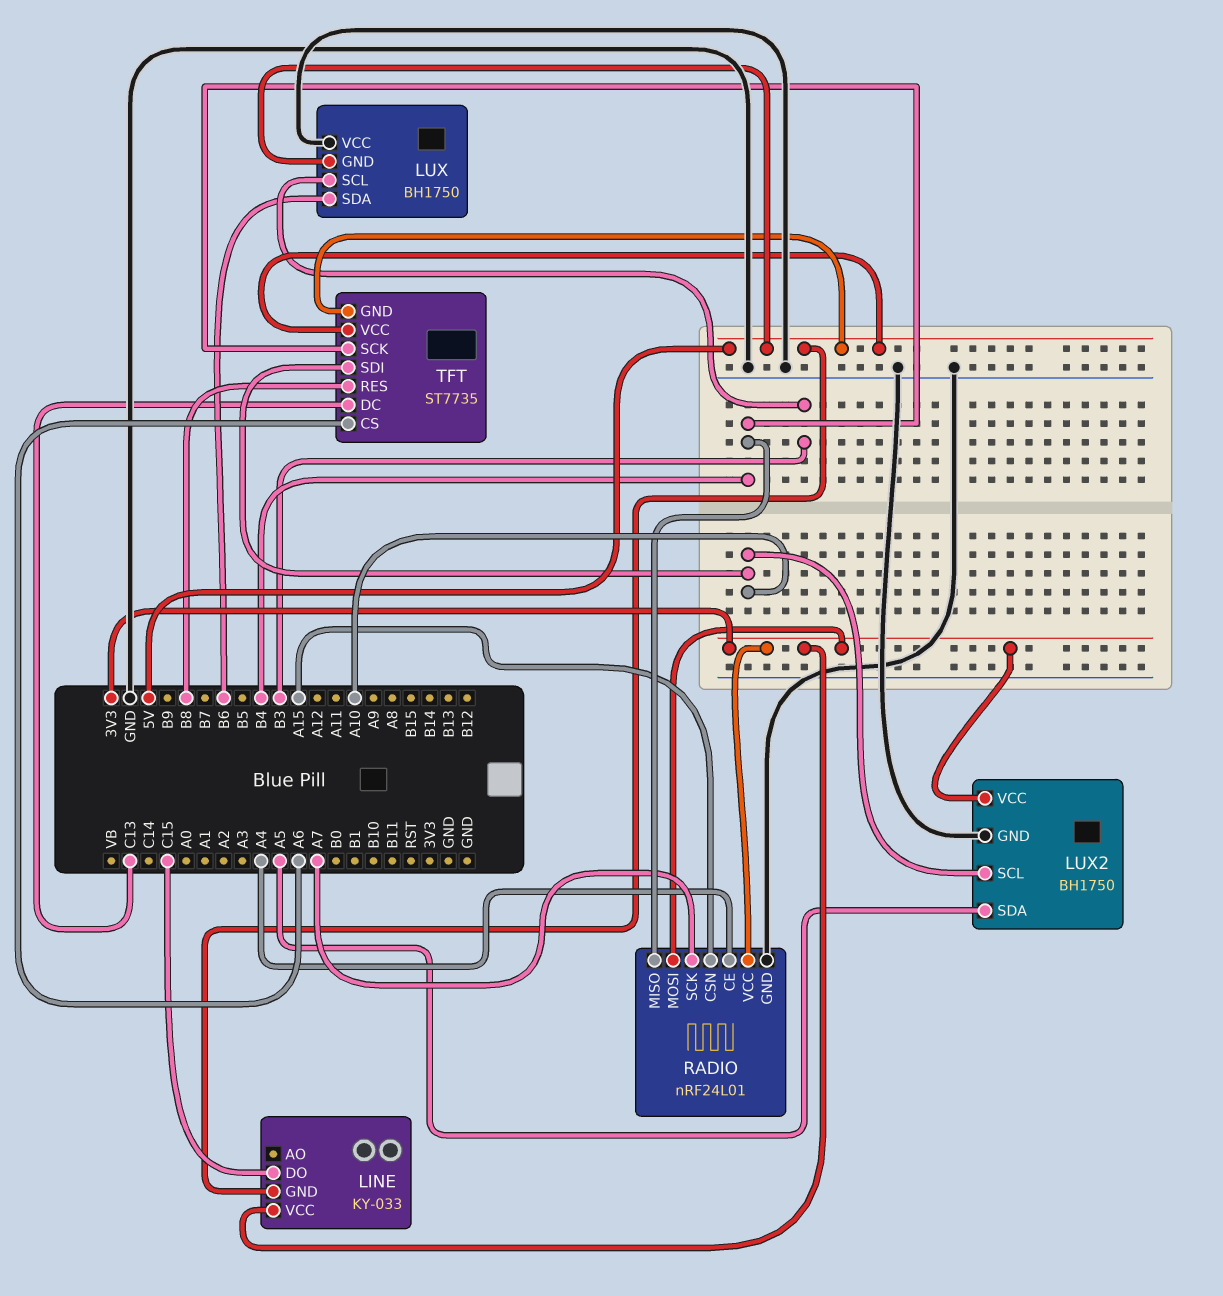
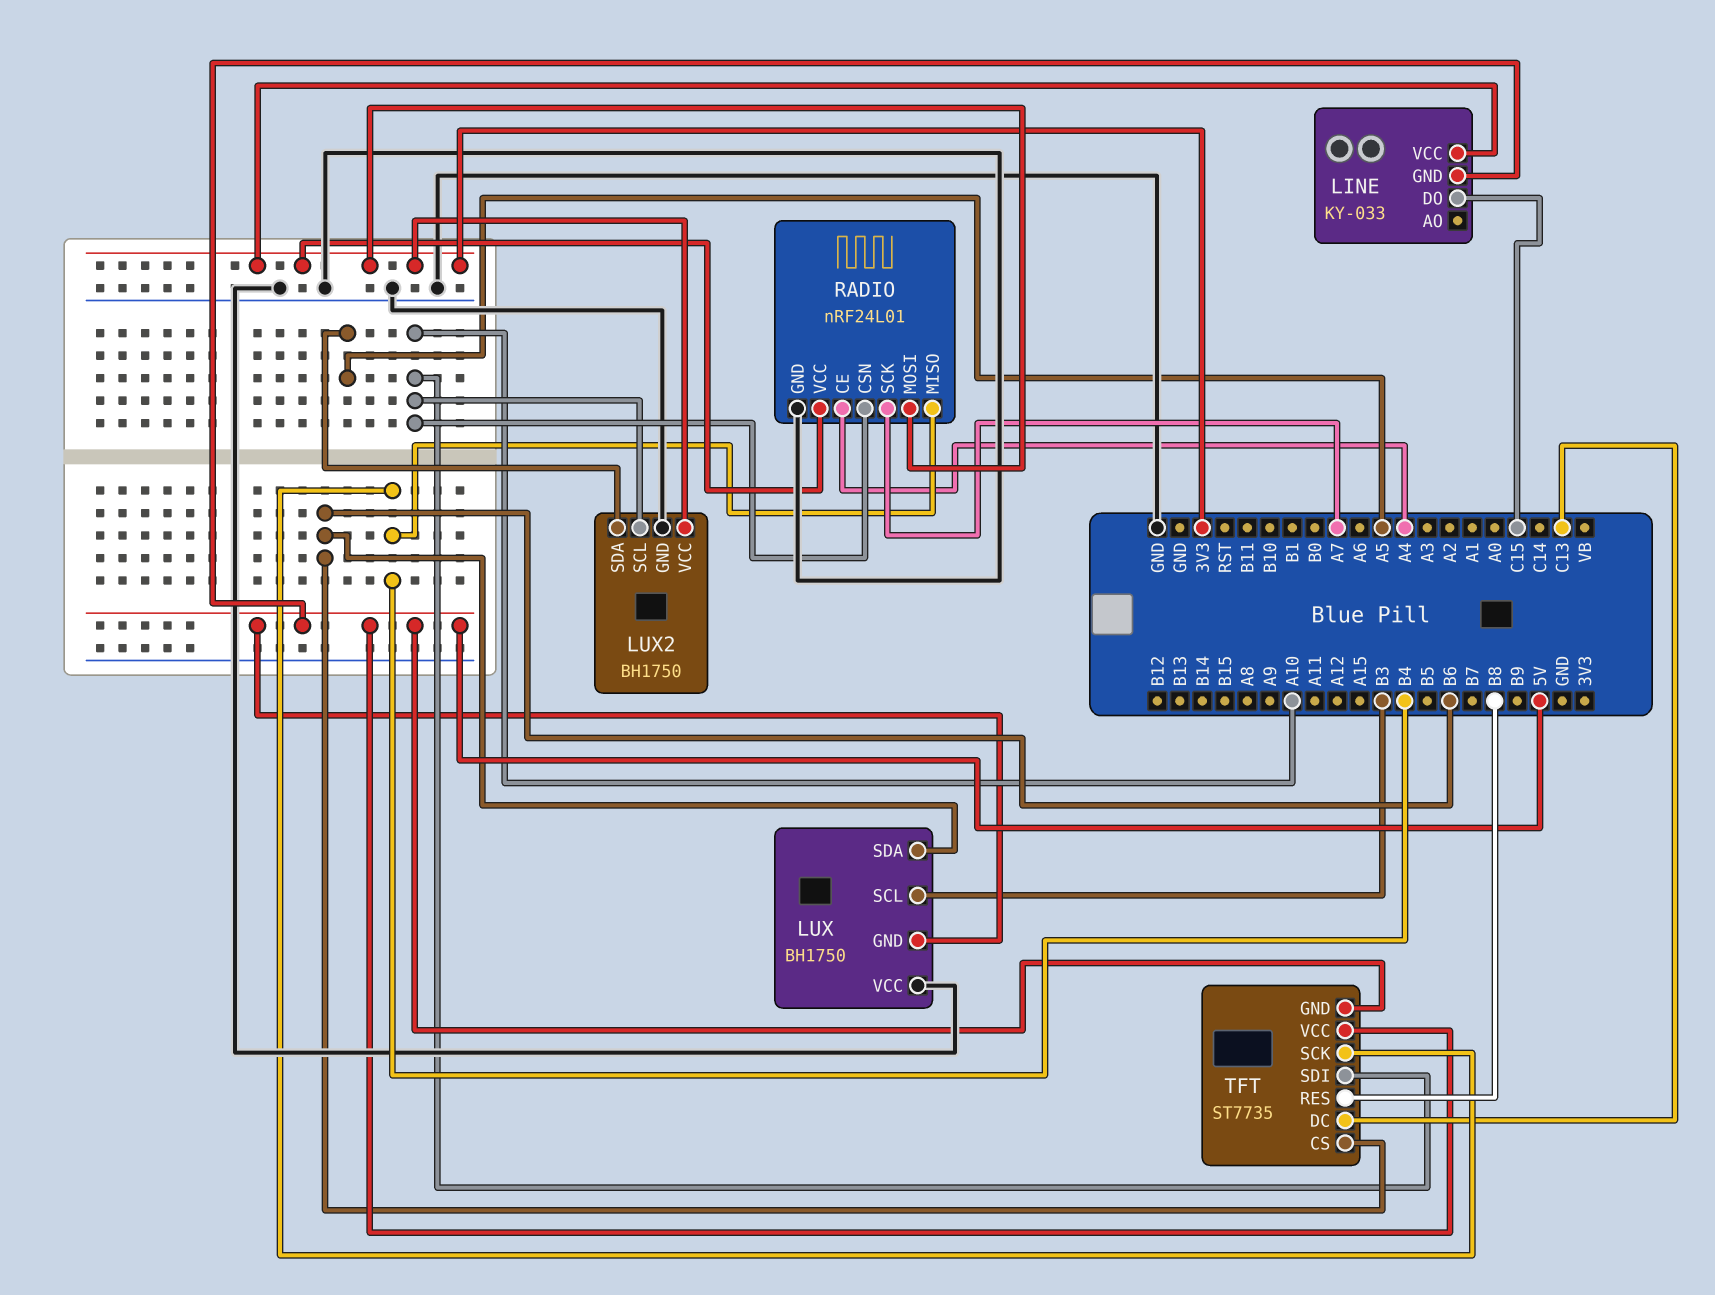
RADIO pin CSN: A15 -> A10
TFT pin CS: A6 -> B6

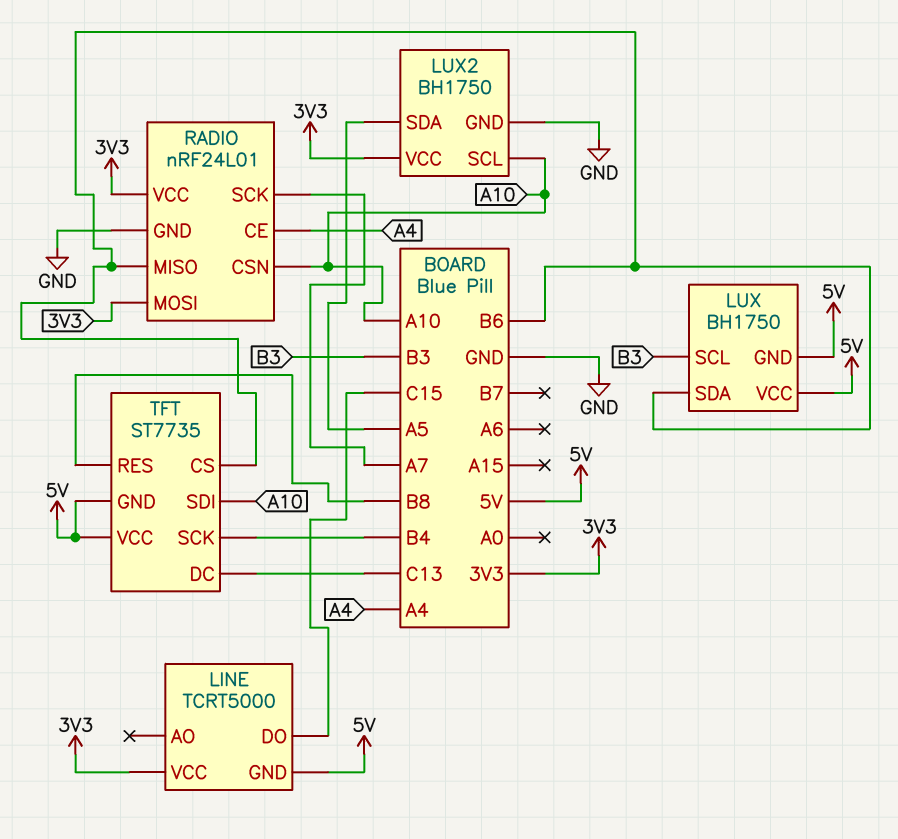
LINE: KY-033 -> TCRT5000
LUX pin VCC: GND -> 5V
RADIO pin MISO: B4 -> B6

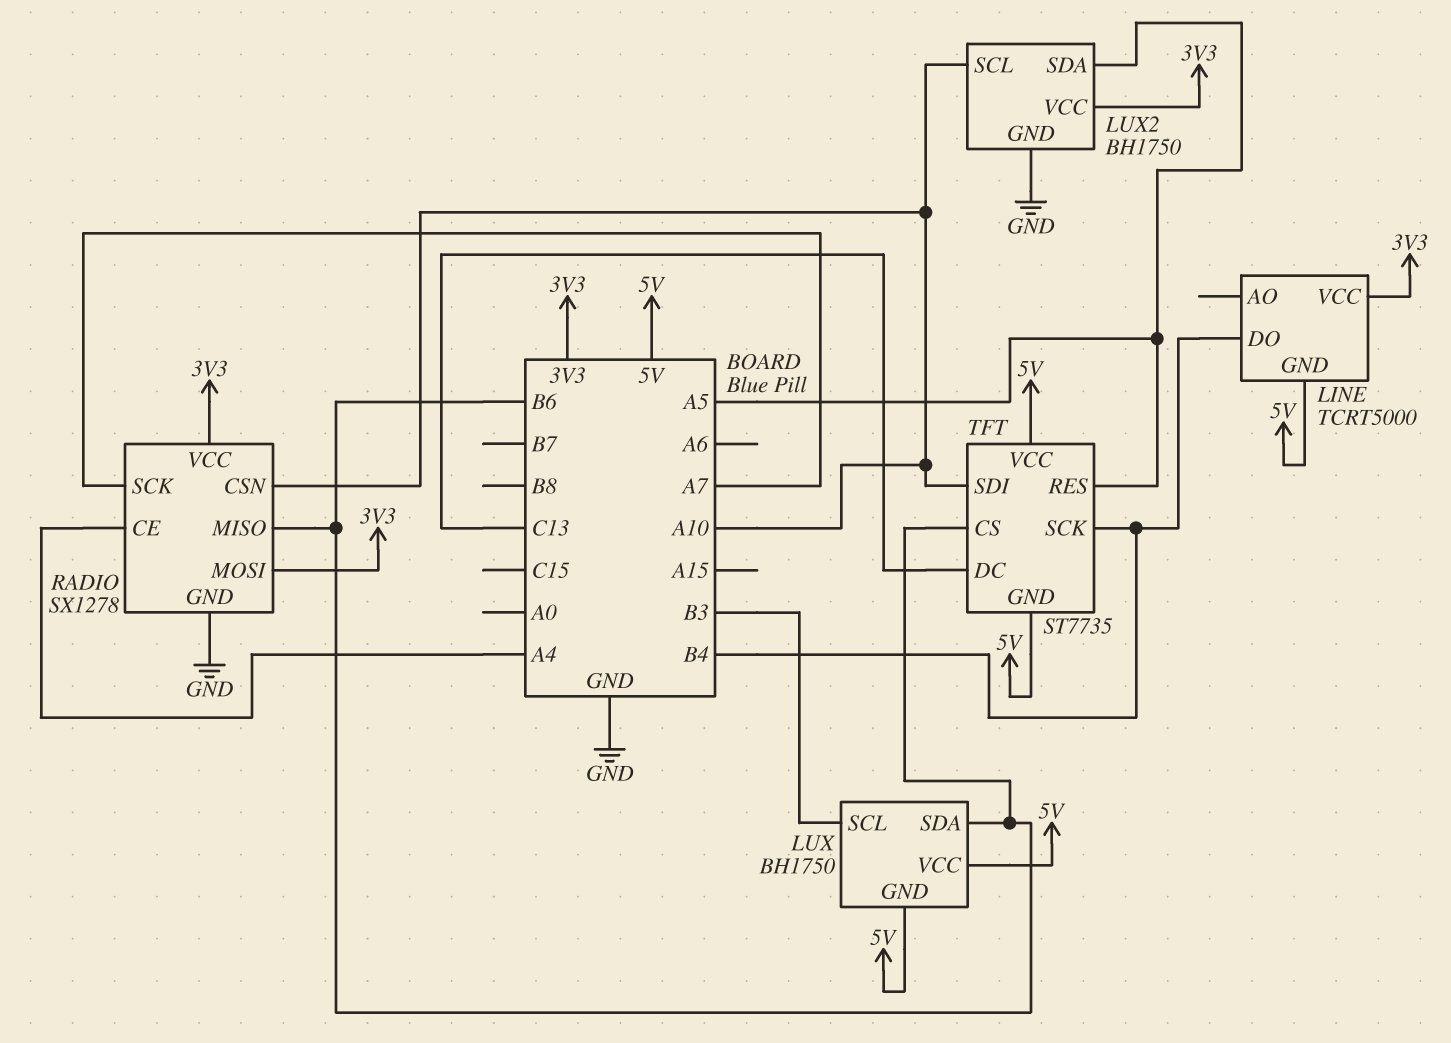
LINE pin DO: C15 -> B4
RADIO: nRF24L01 -> SX1278
TFT pin RES: B8 -> A5

